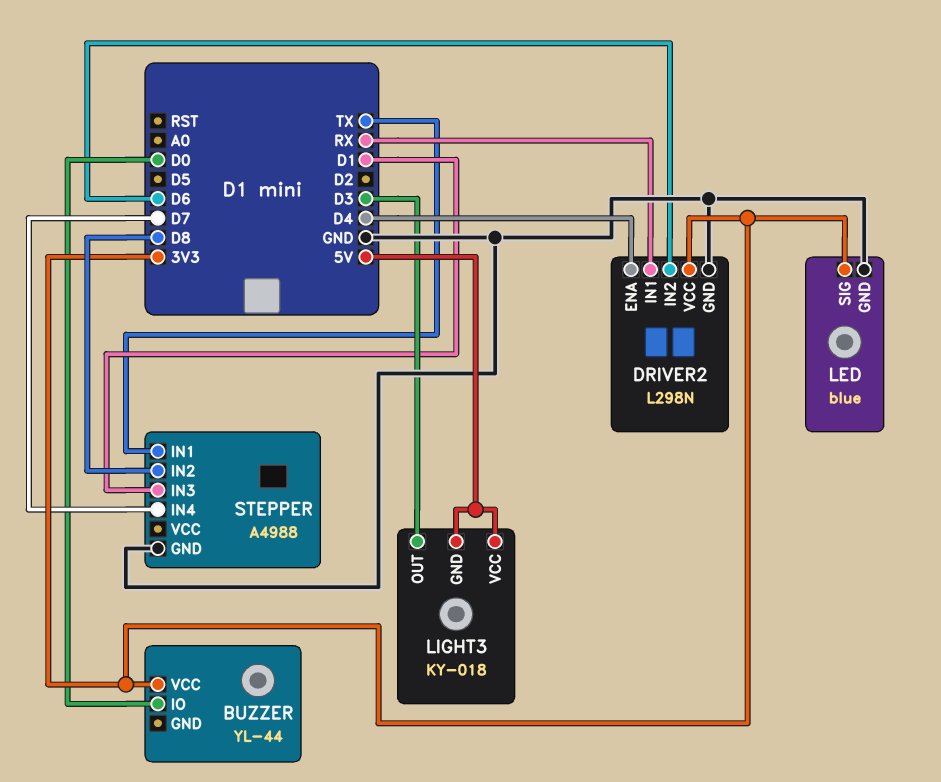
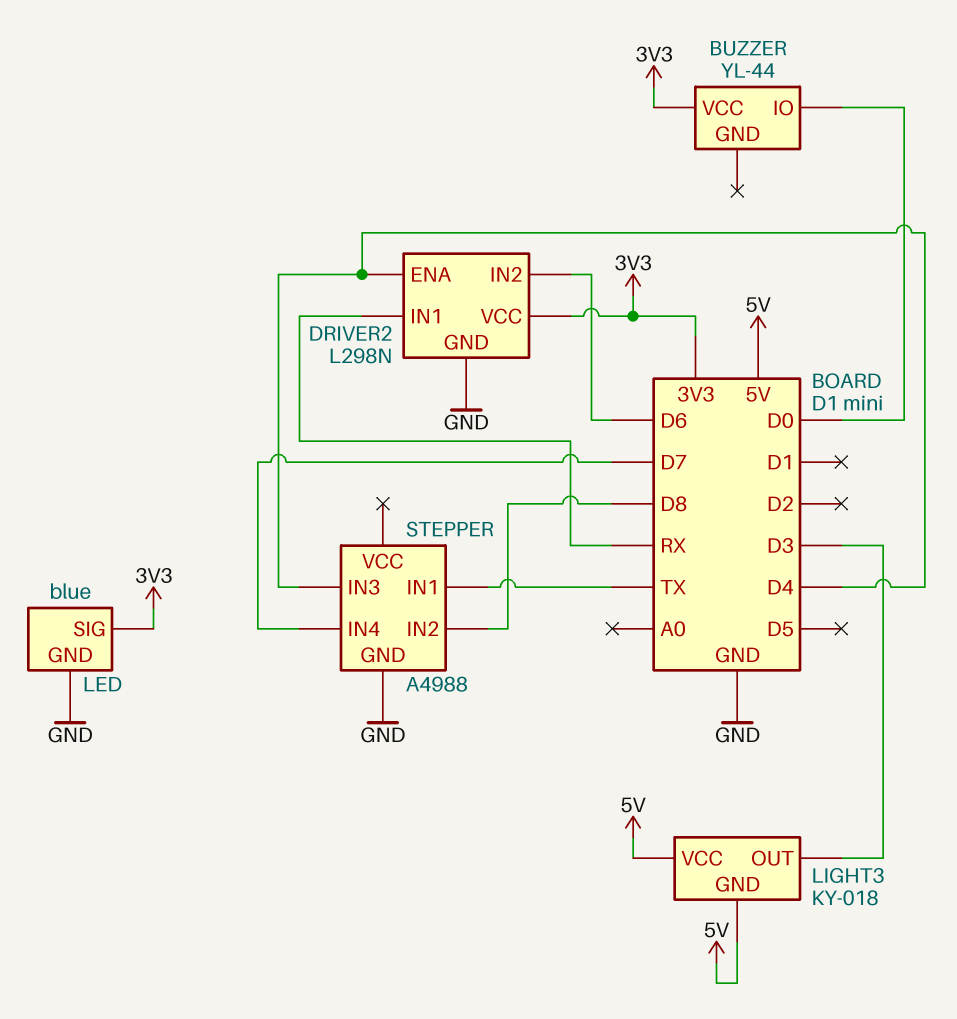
STEPPER pin IN3: D1 -> D4

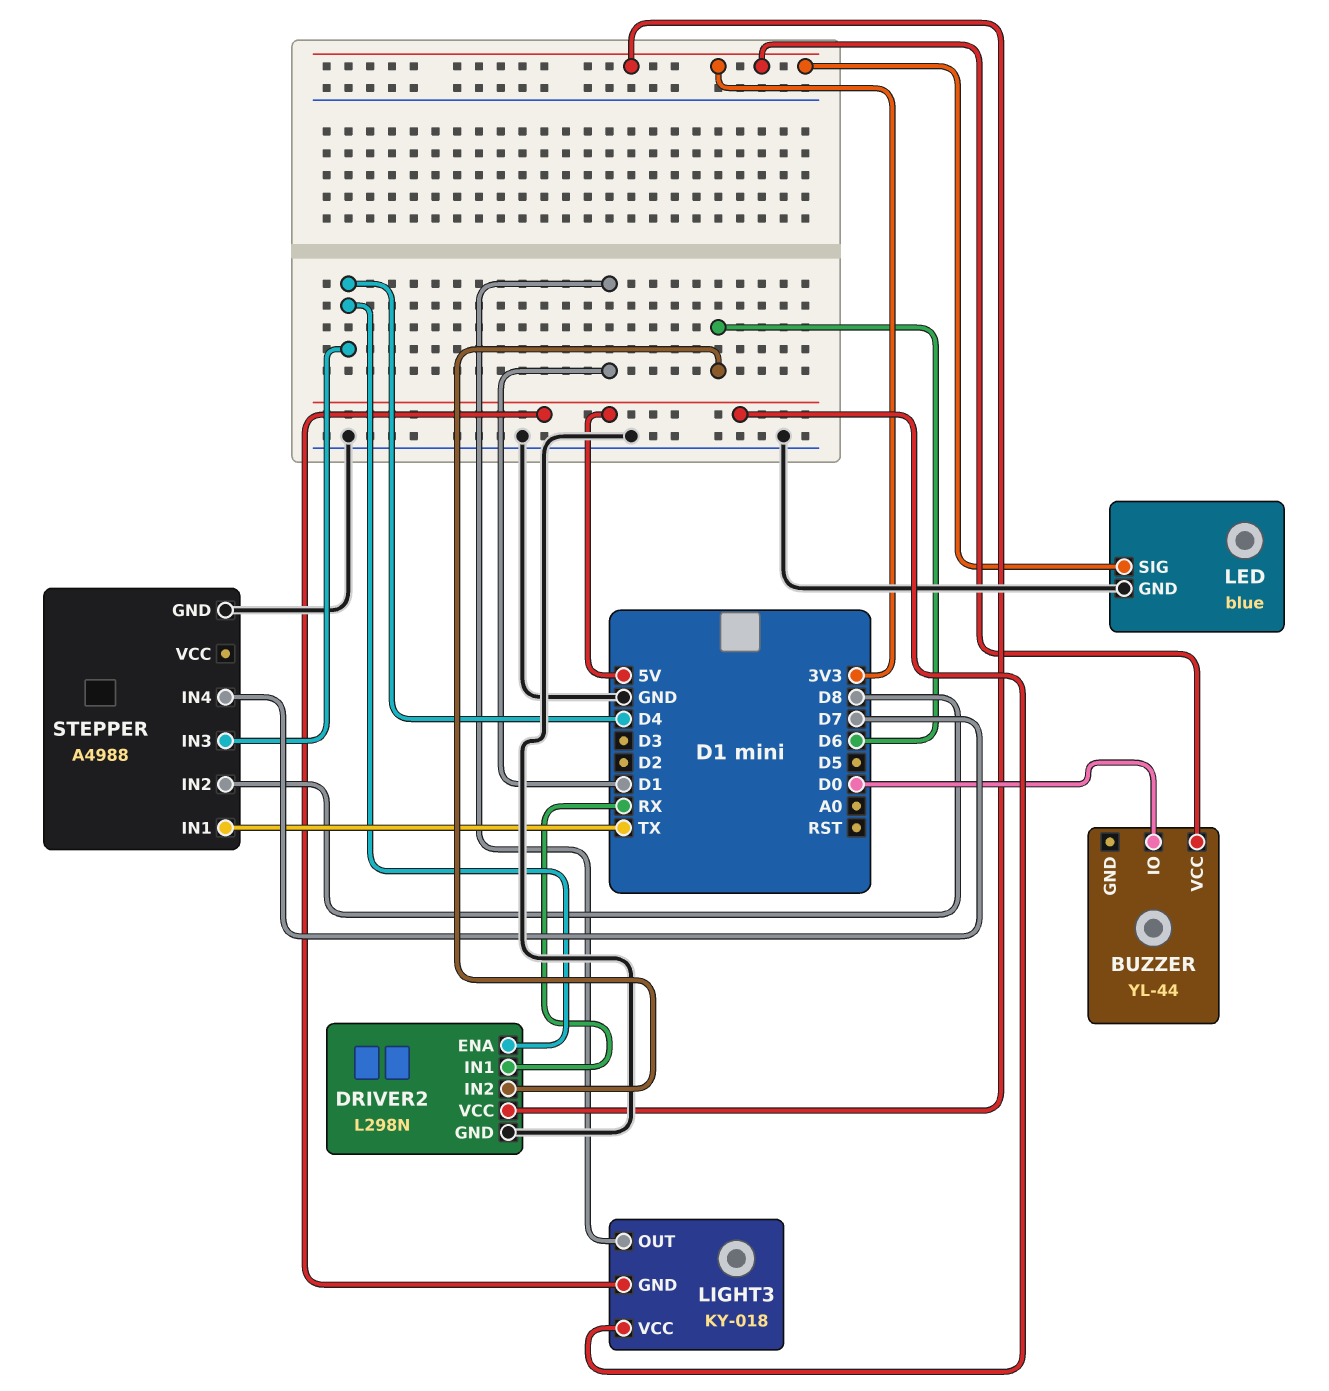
LIGHT3 pin OUT: D3 -> D1

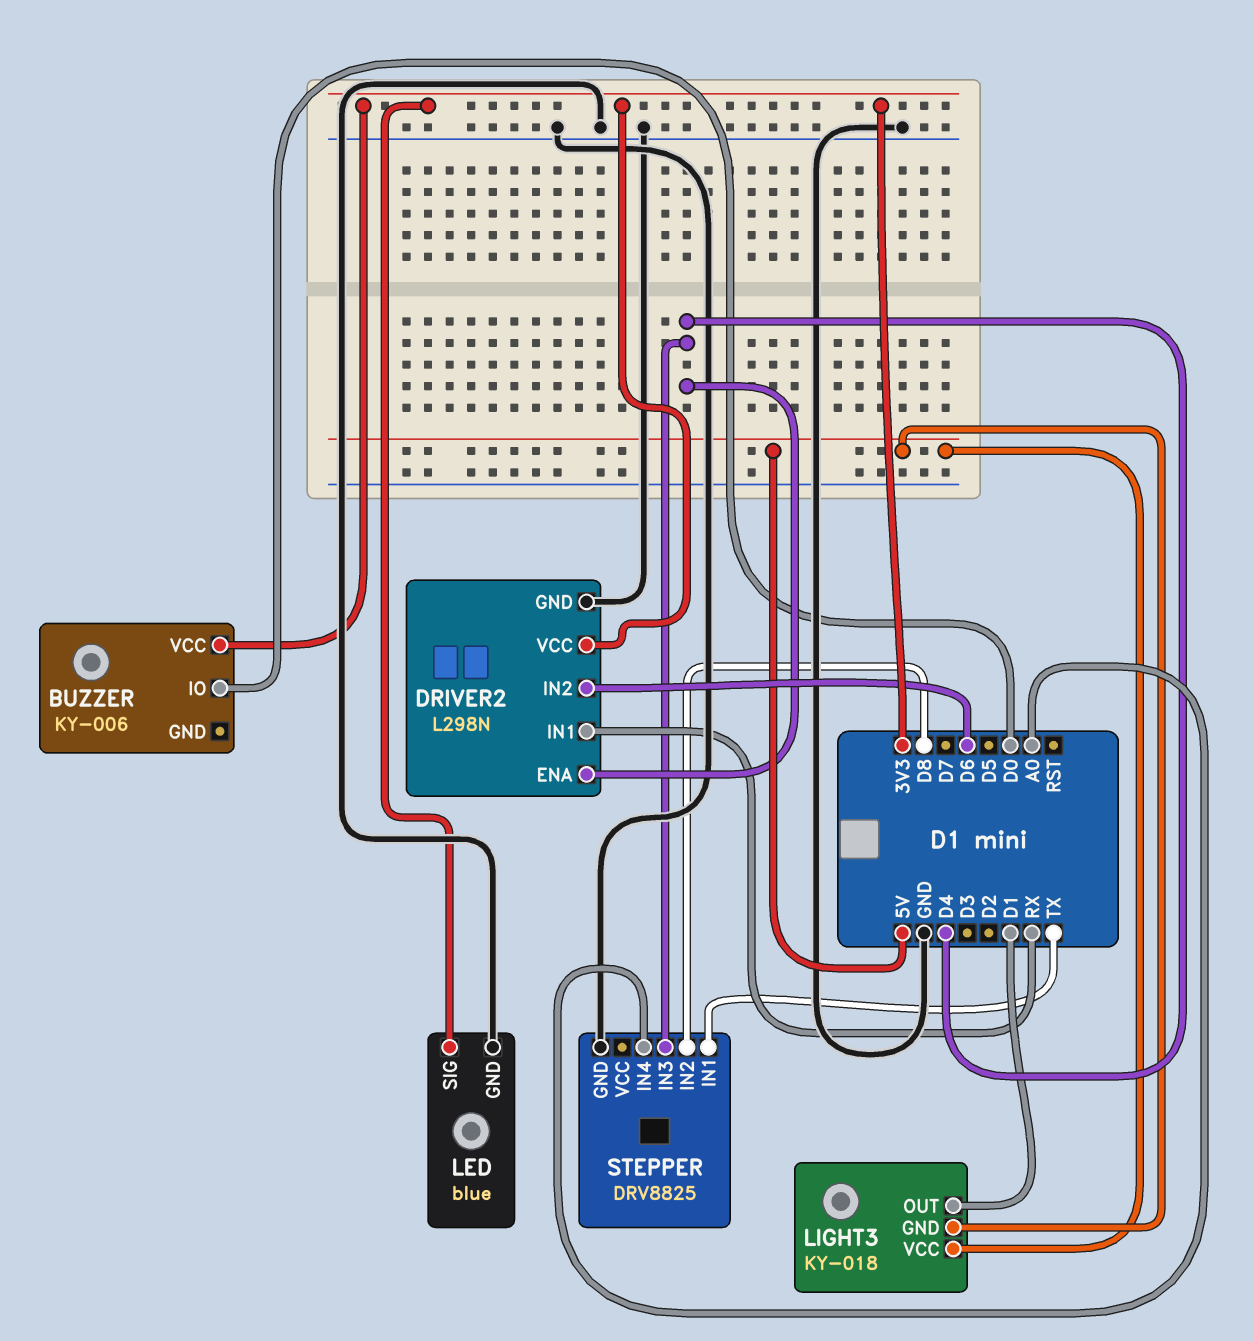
BUZZER: YL-44 -> KY-006
STEPPER: A4988 -> DRV8825
STEPPER pin IN4: D7 -> A0

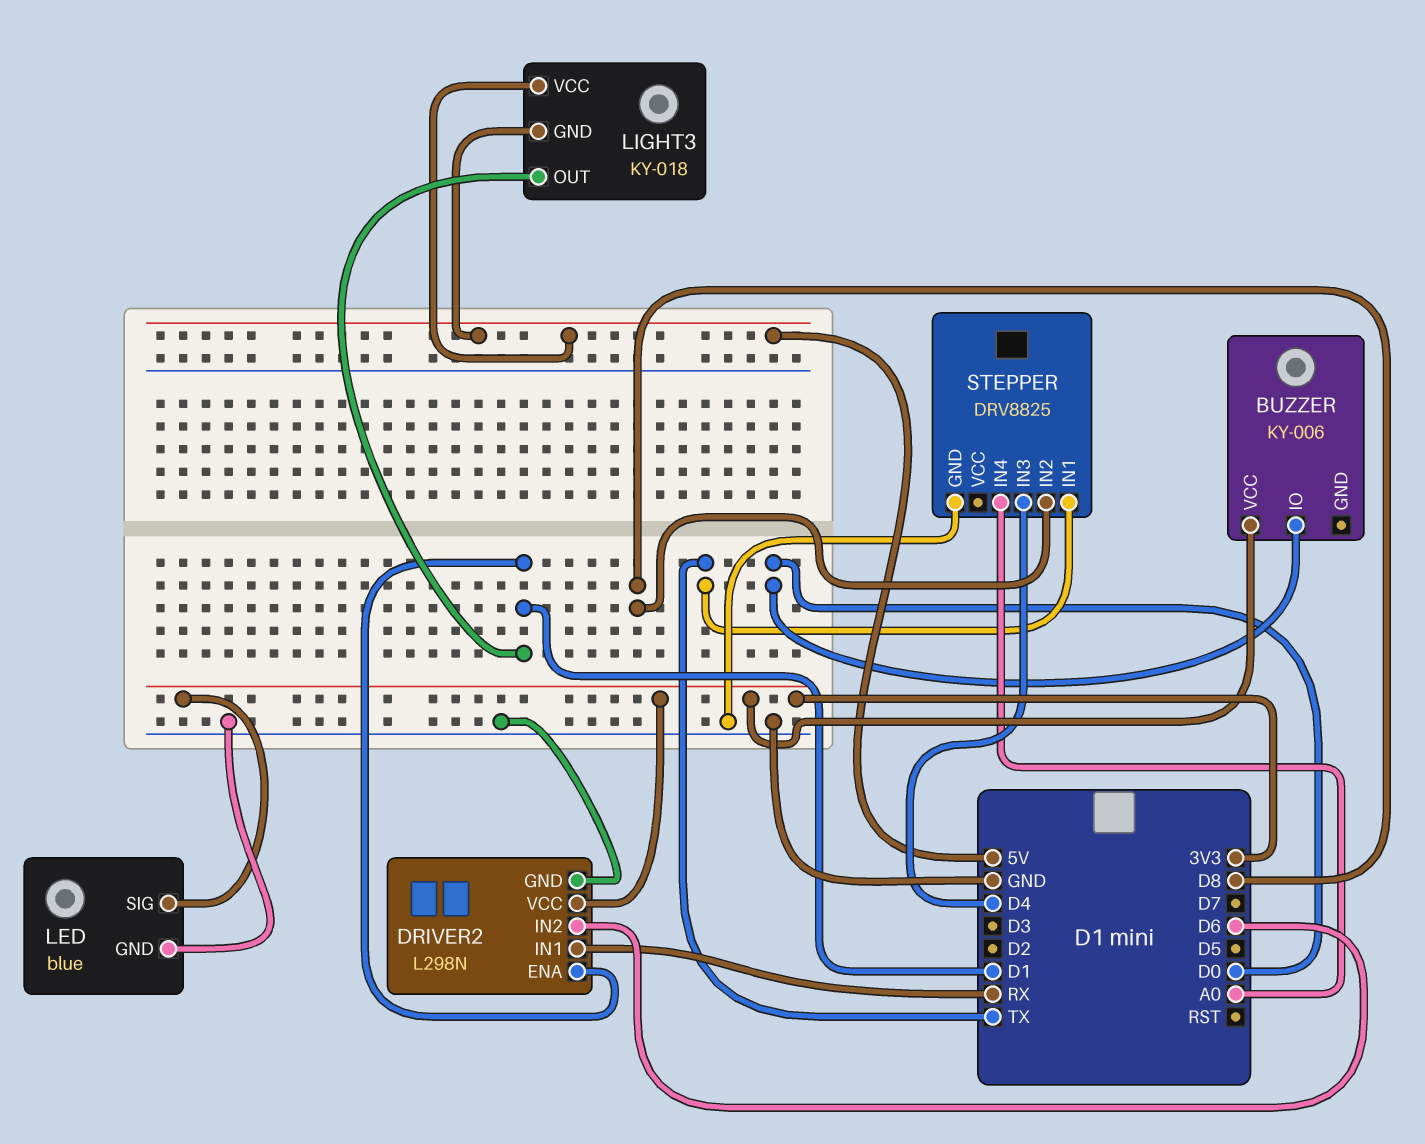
DRIVER2 pin ENA: D4 -> D1

